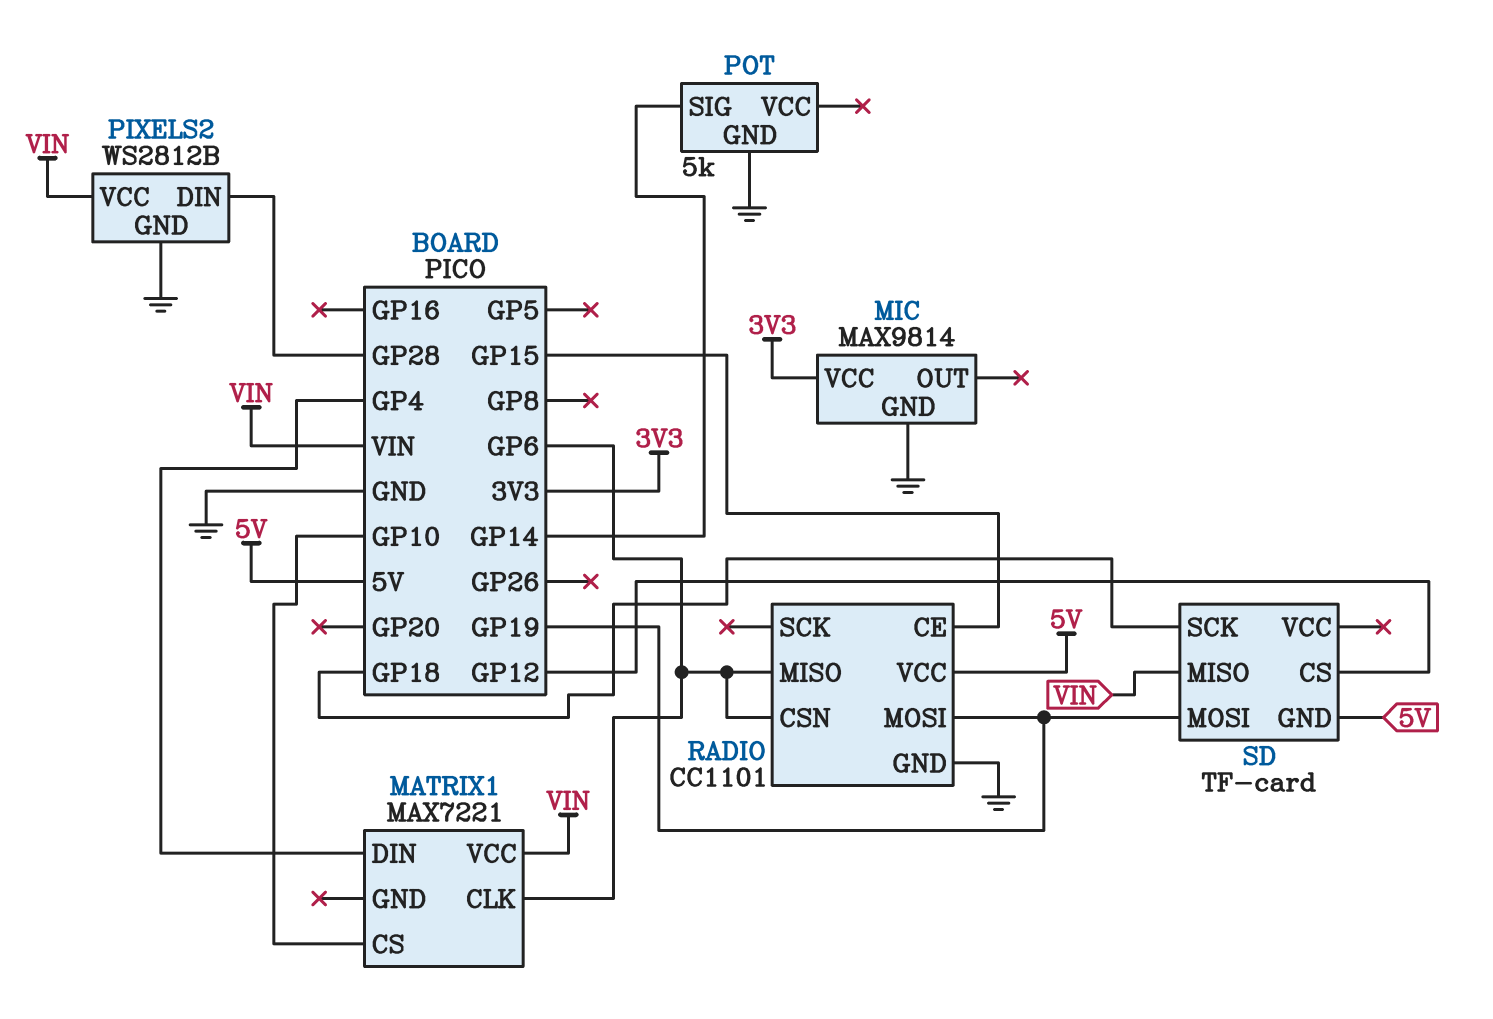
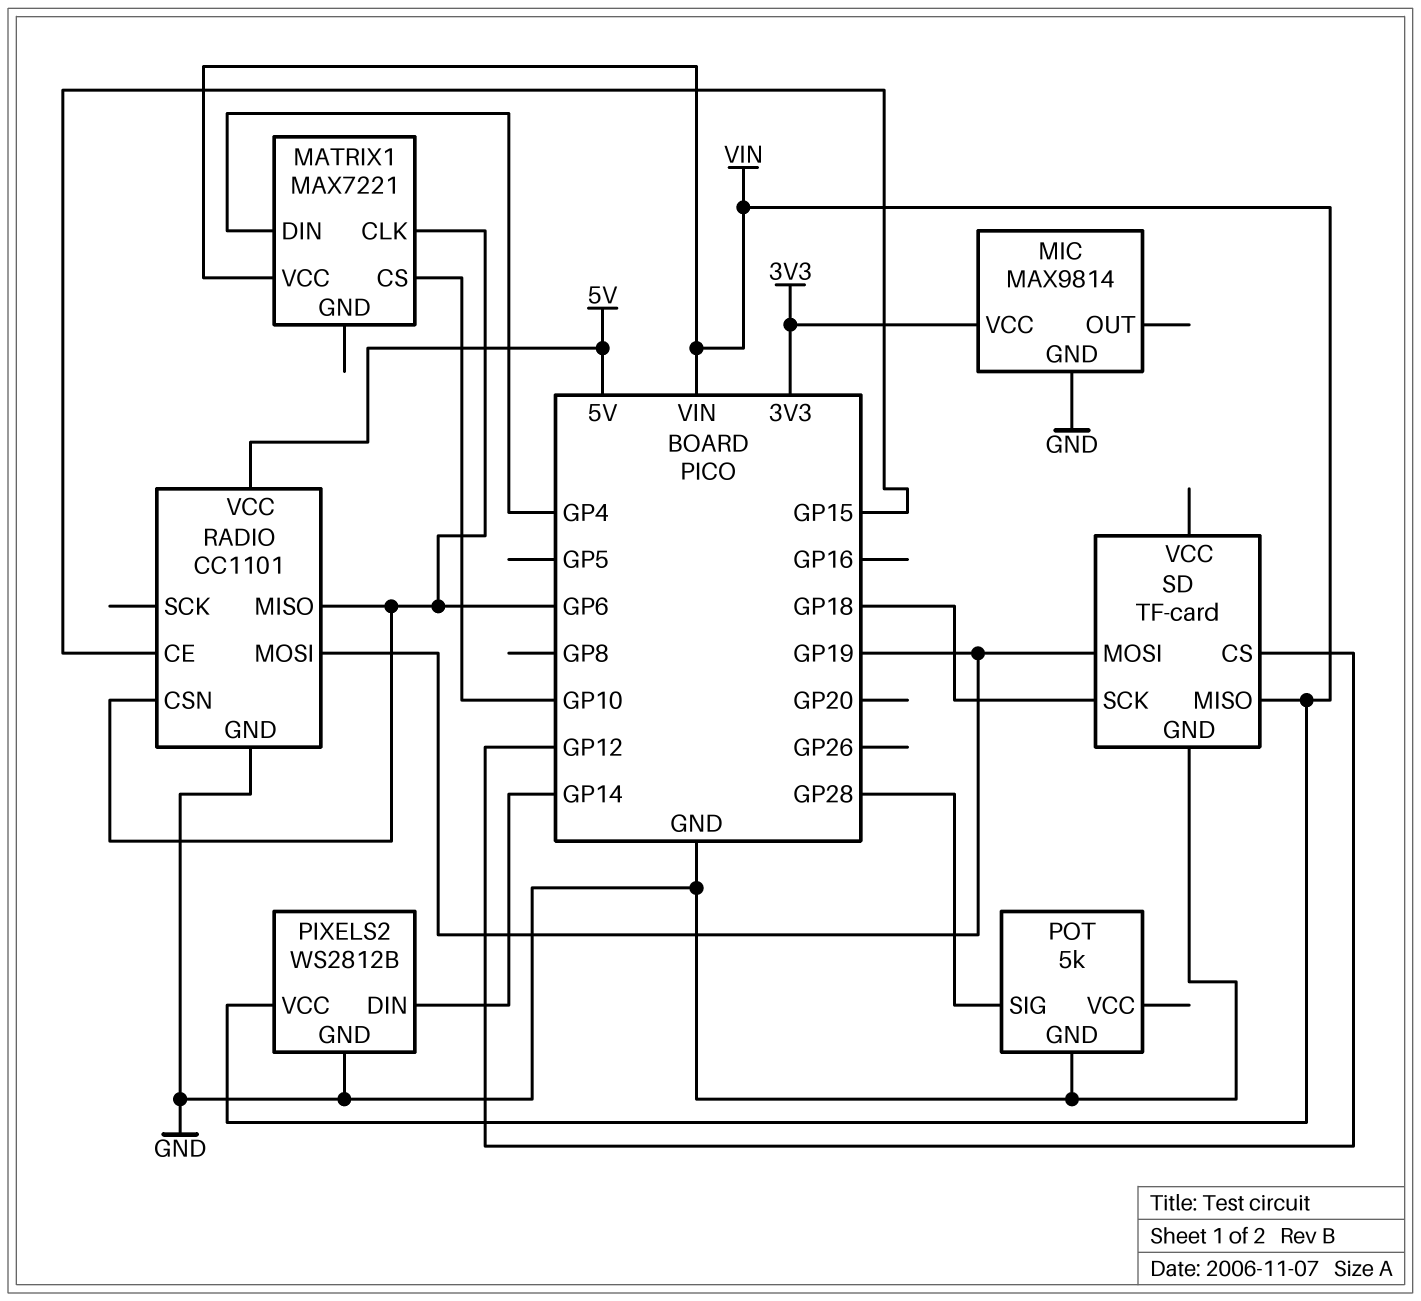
PIXELS2 pin DIN: GP28 -> GP14
POT pin SIG: GP14 -> GP28
SD pin GND: 5V -> GND

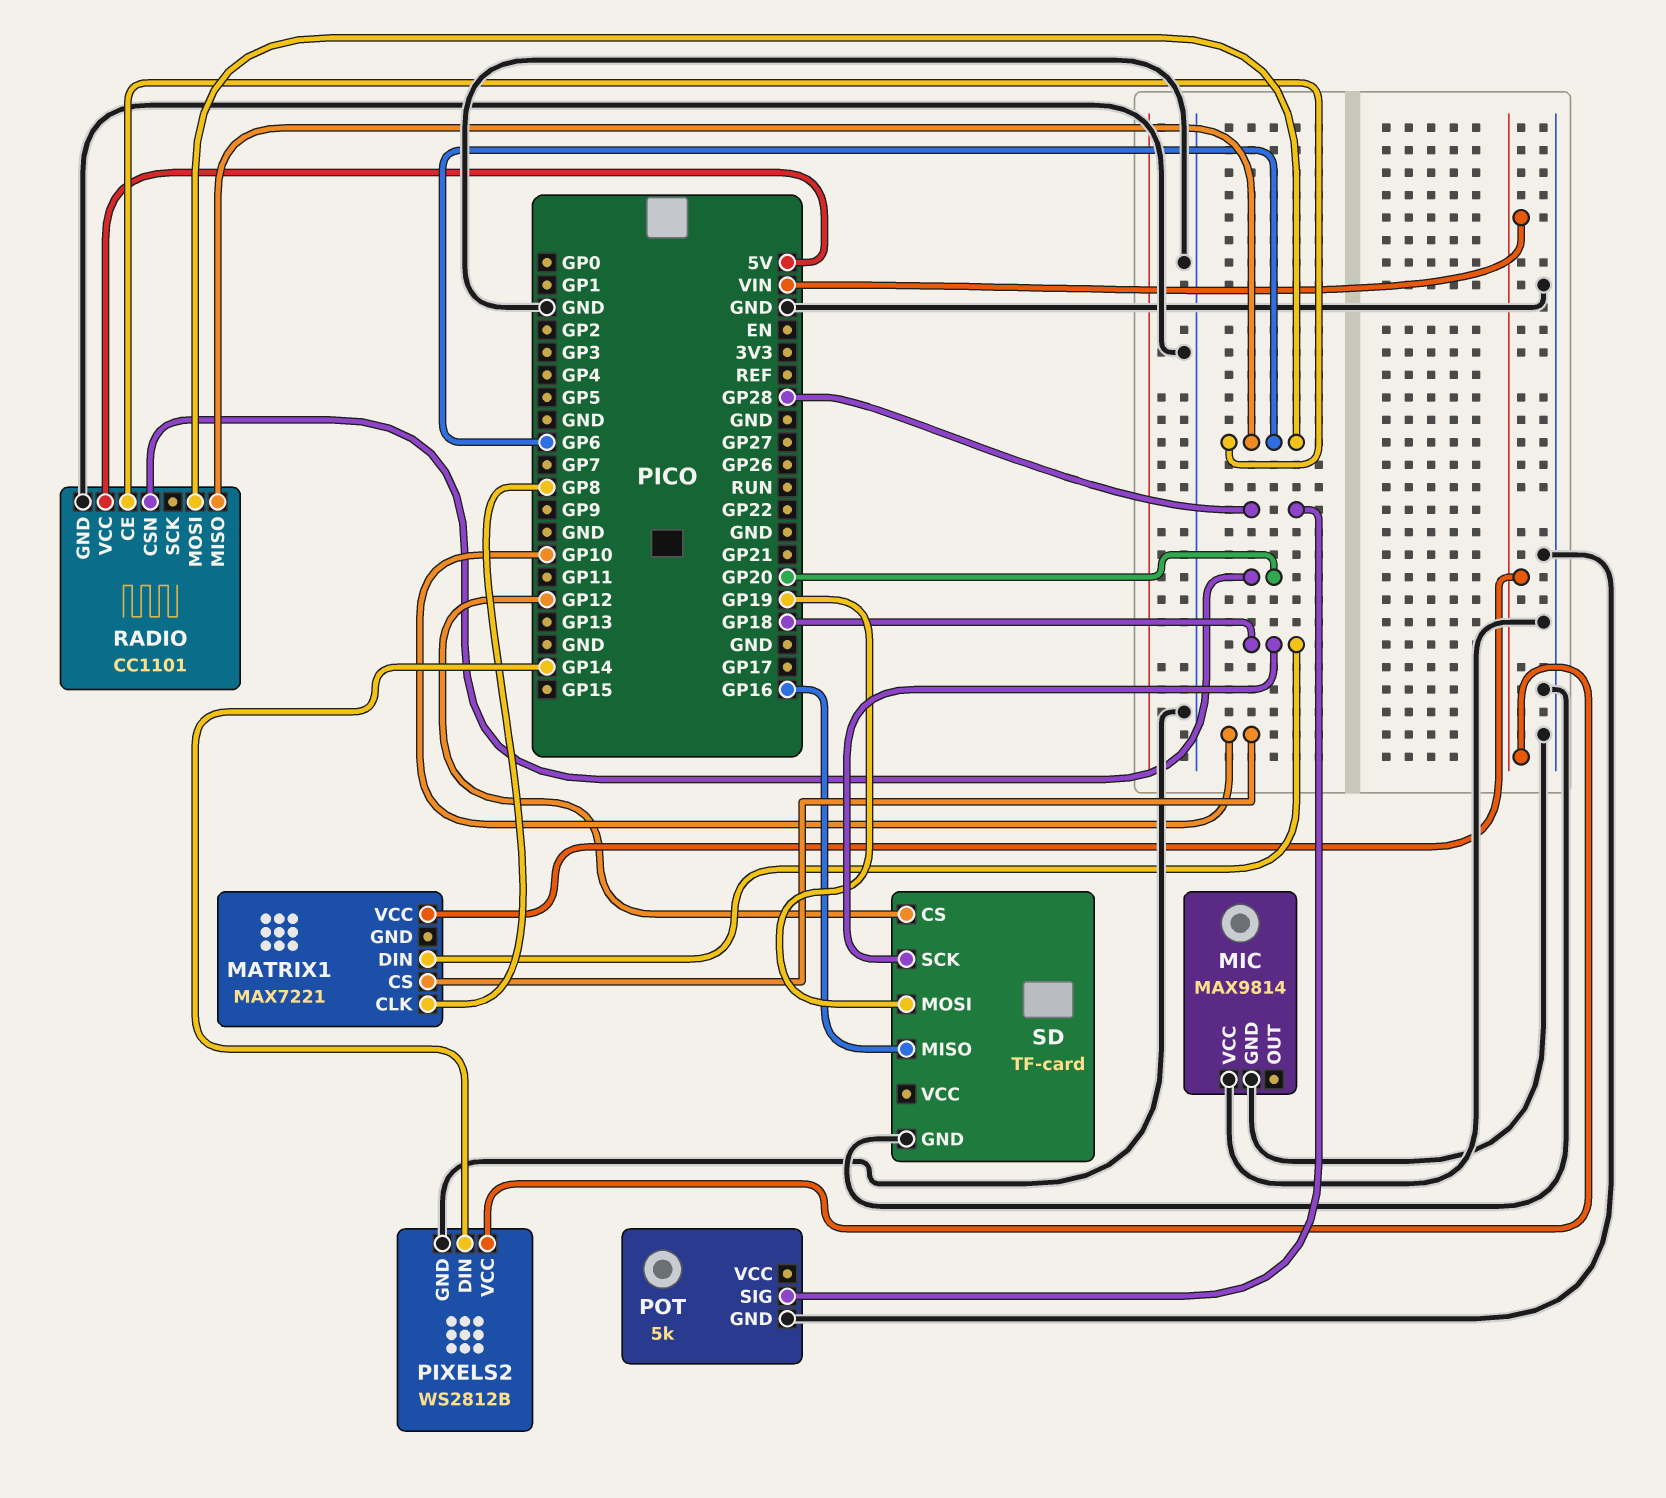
MATRIX1 pin CLK: GP6 -> GP8
MATRIX1 pin DIN: GP4 -> GP18
MIC pin VCC: 3V3 -> GND
RADIO pin CE: GP15 -> GP6
RADIO pin CSN: GP6 -> GP20
RADIO pin MOSI: GP19 -> GP6
SD pin MISO: VIN -> GP16

